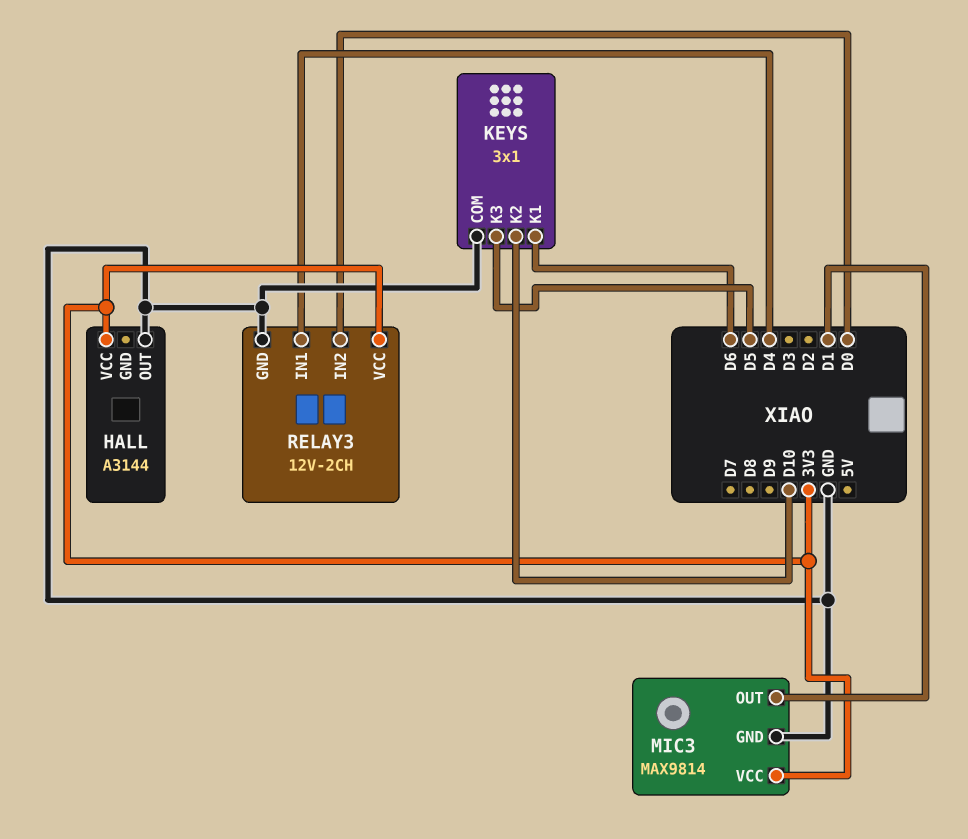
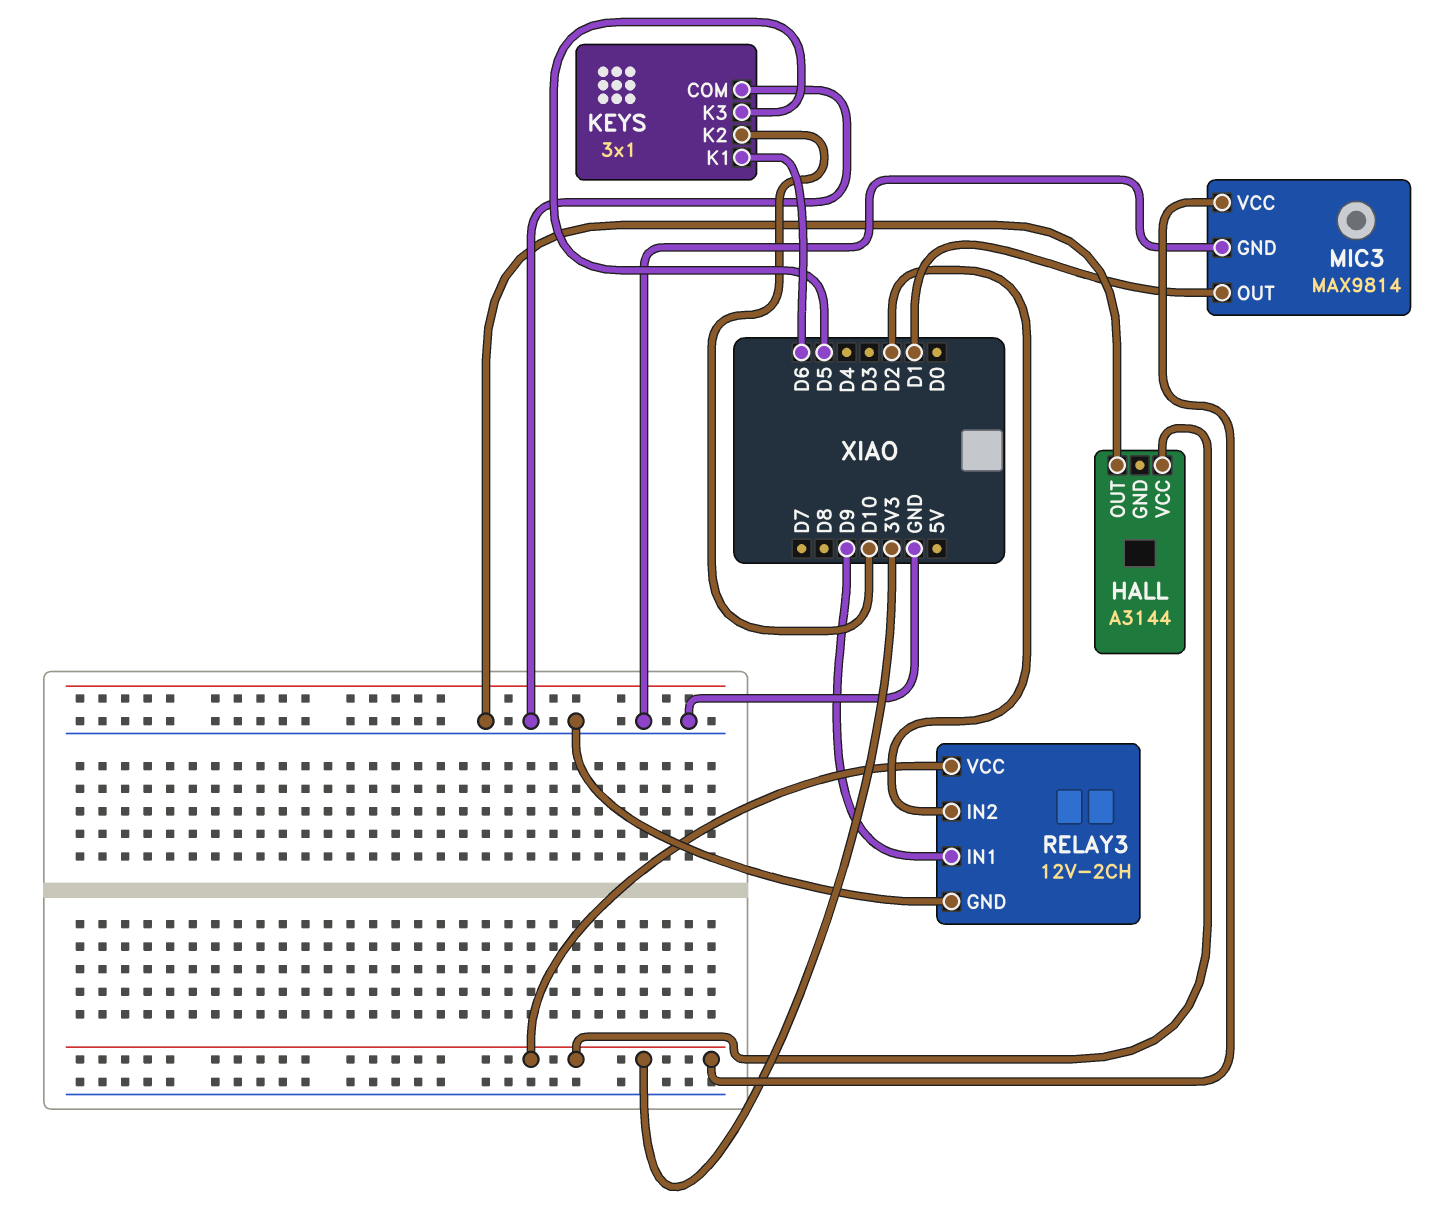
RELAY3 pin IN1: D4 -> D9
RELAY3 pin IN2: D0 -> D2

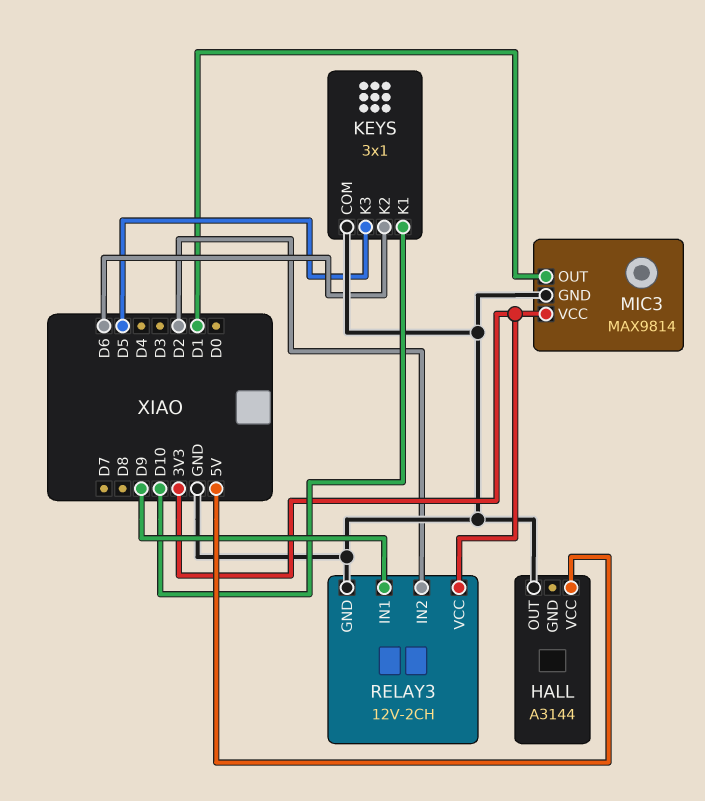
HALL pin VCC: 3V3 -> 5V
KEYS pin K1: D6 -> D10
KEYS pin K2: D10 -> D6

